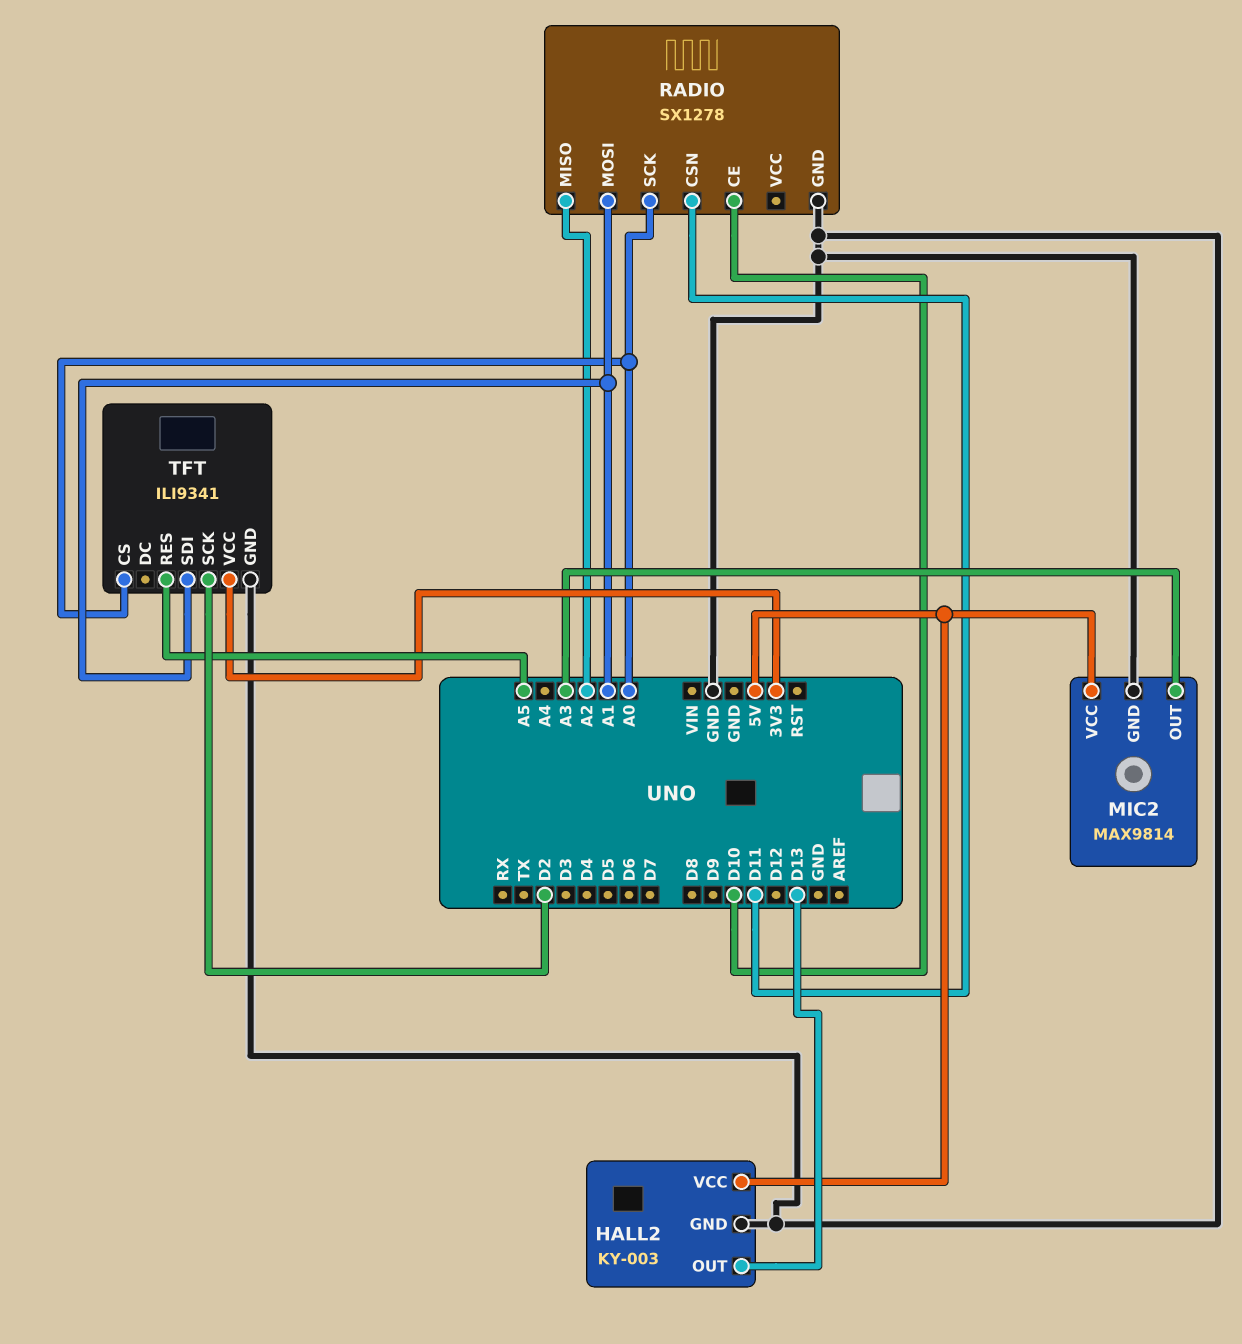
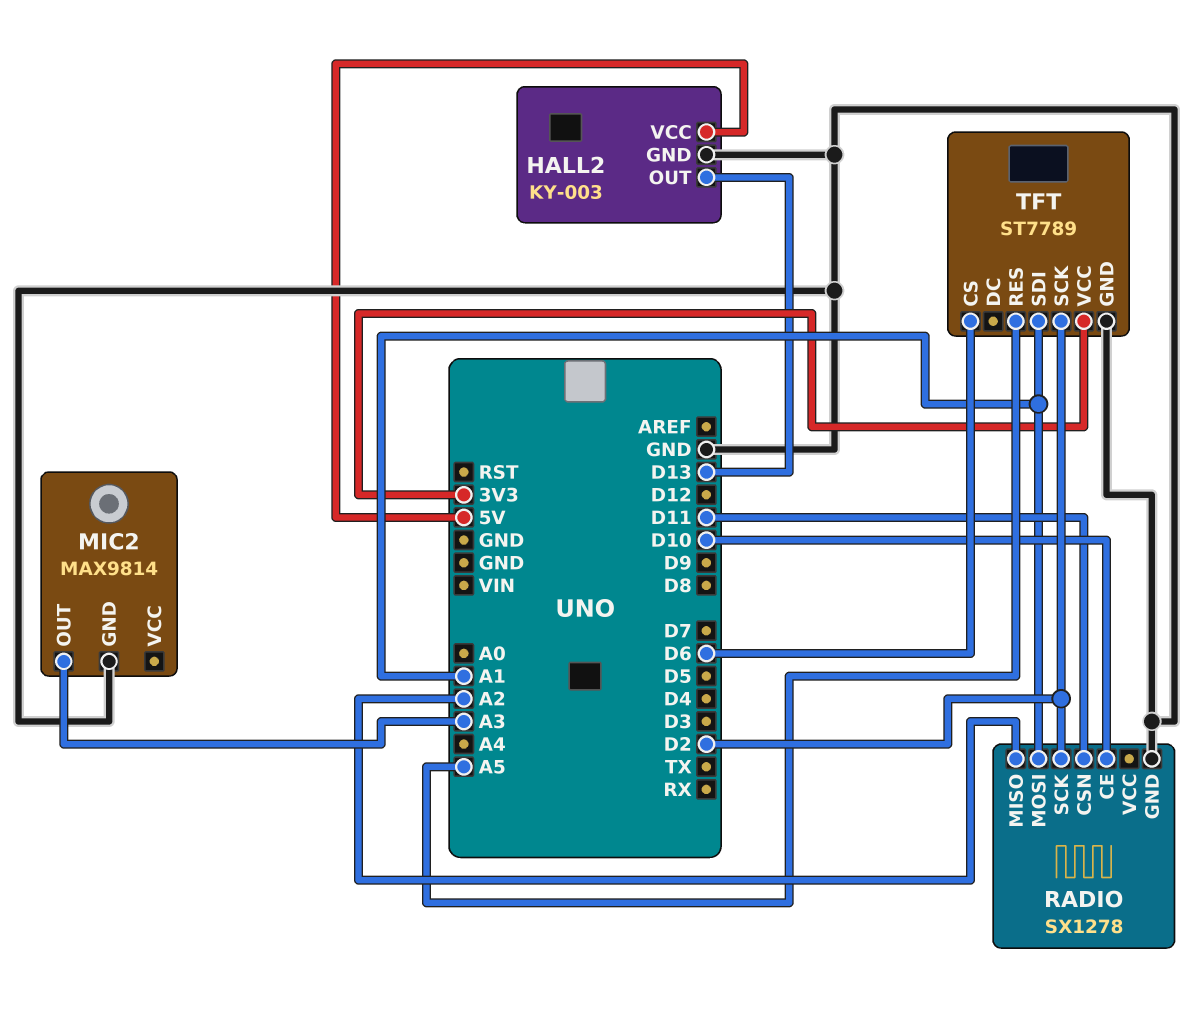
MIC2 pin VCC: 5V -> none
RADIO pin SCK: A0 -> D2
TFT: ILI9341 -> ST7789
TFT pin CS: A0 -> D6

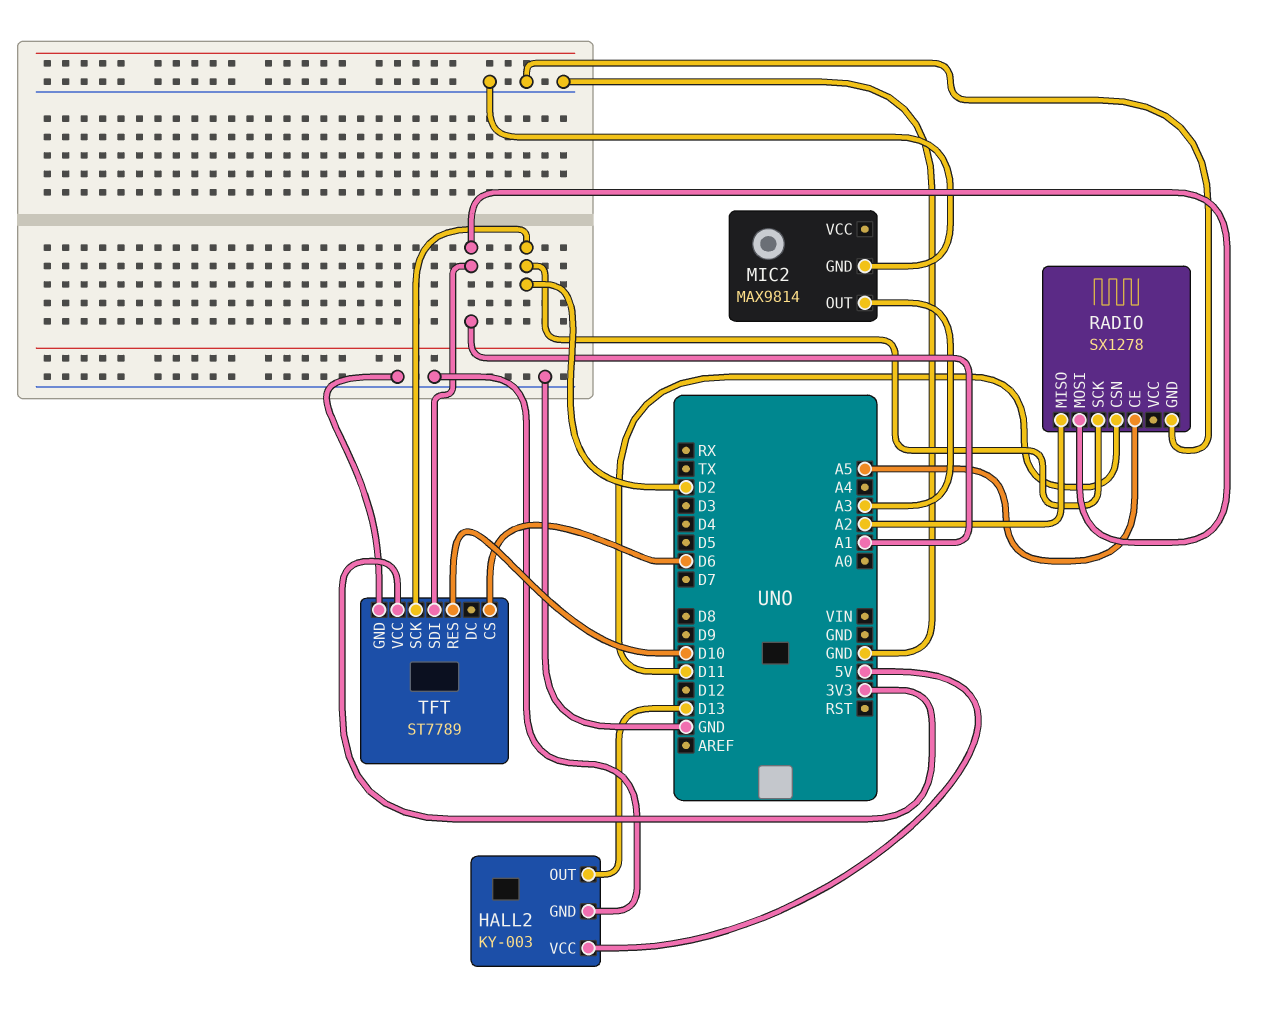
RADIO pin CE: D10 -> A5
TFT pin RES: A5 -> D10

